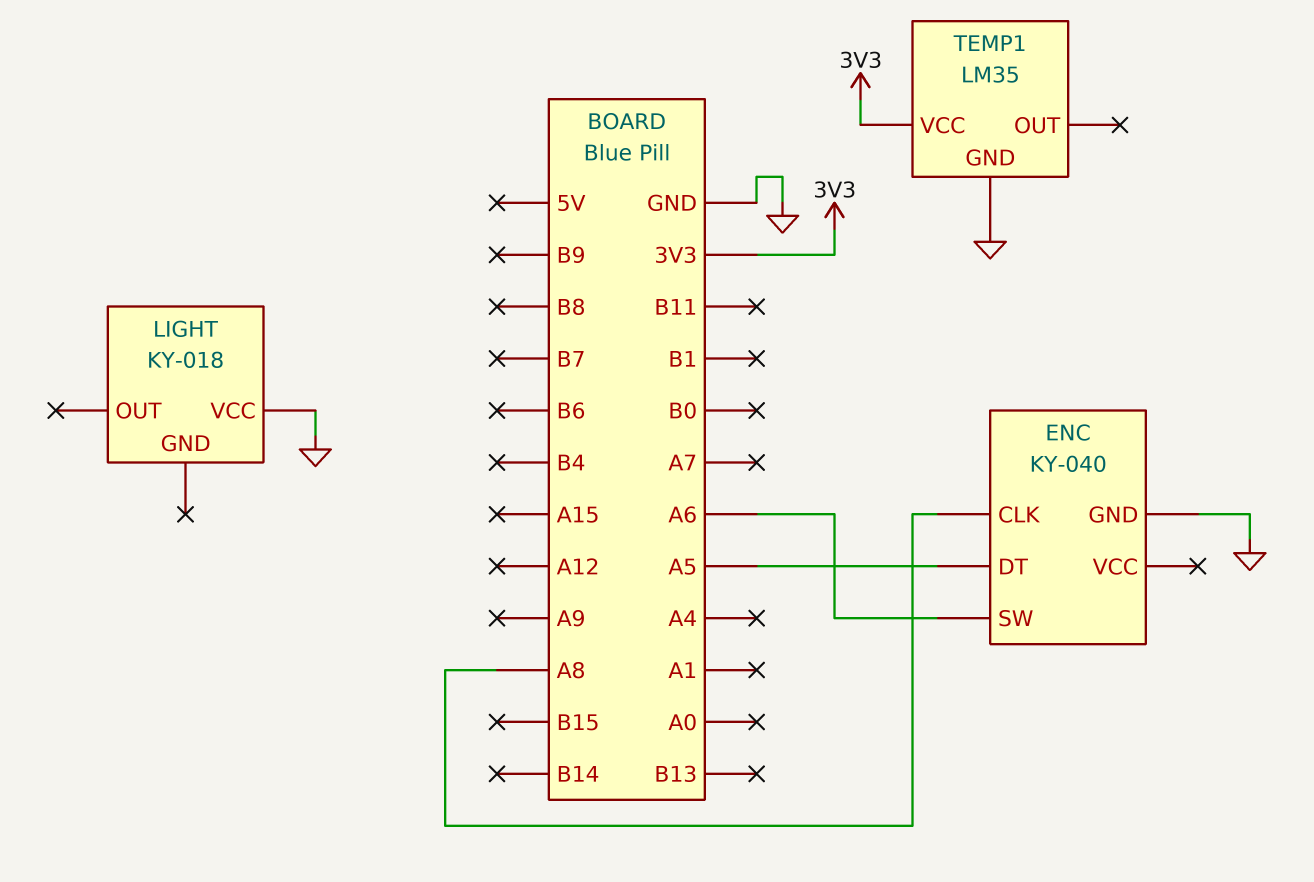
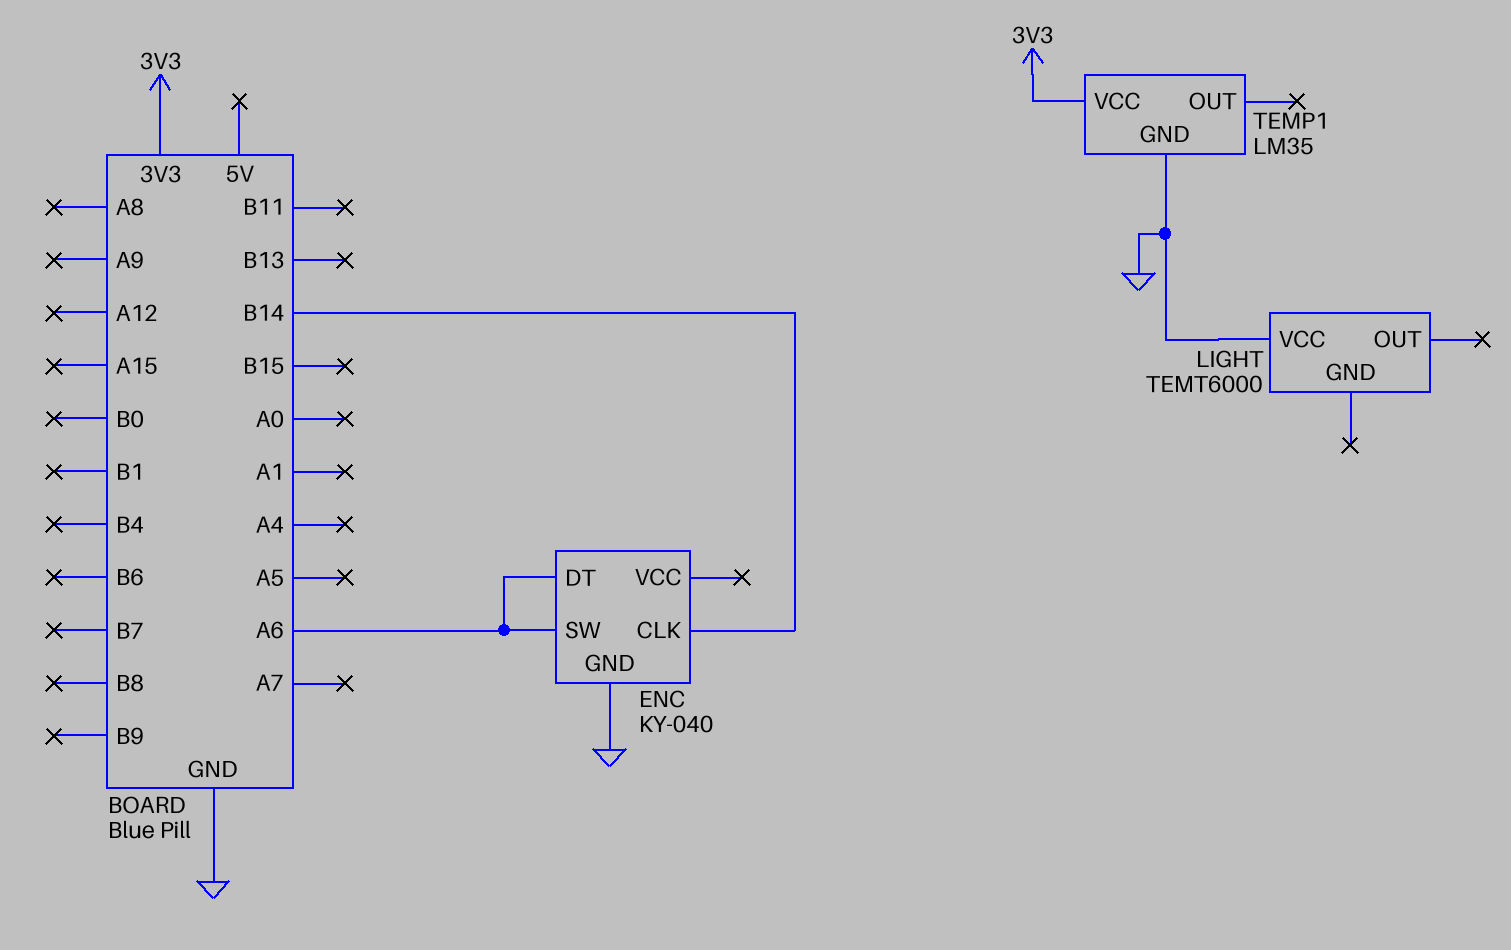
ENC pin CLK: A8 -> B14
ENC pin DT: A5 -> A6
LIGHT: KY-018 -> TEMT6000

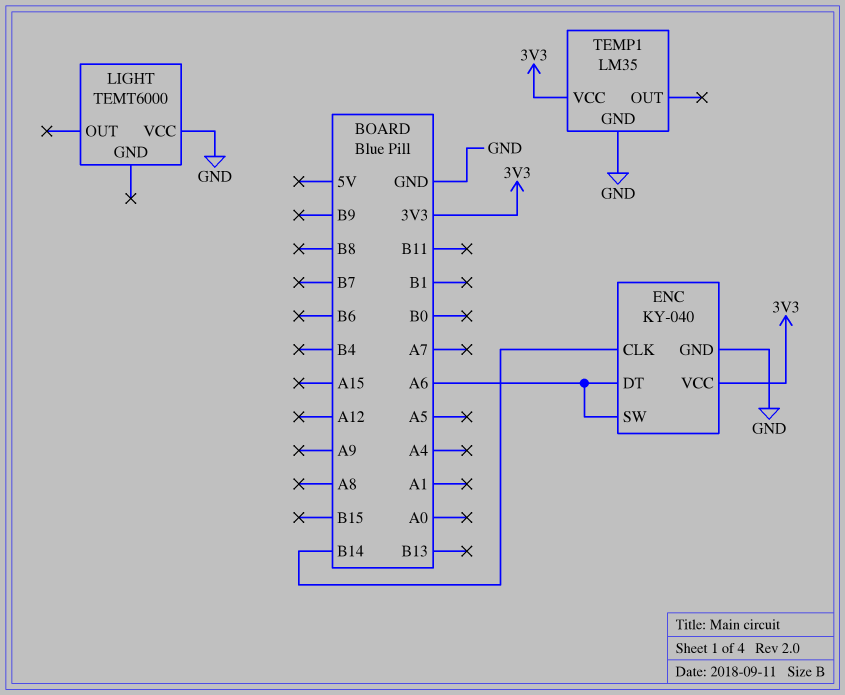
ENC pin VCC: none -> 3V3

